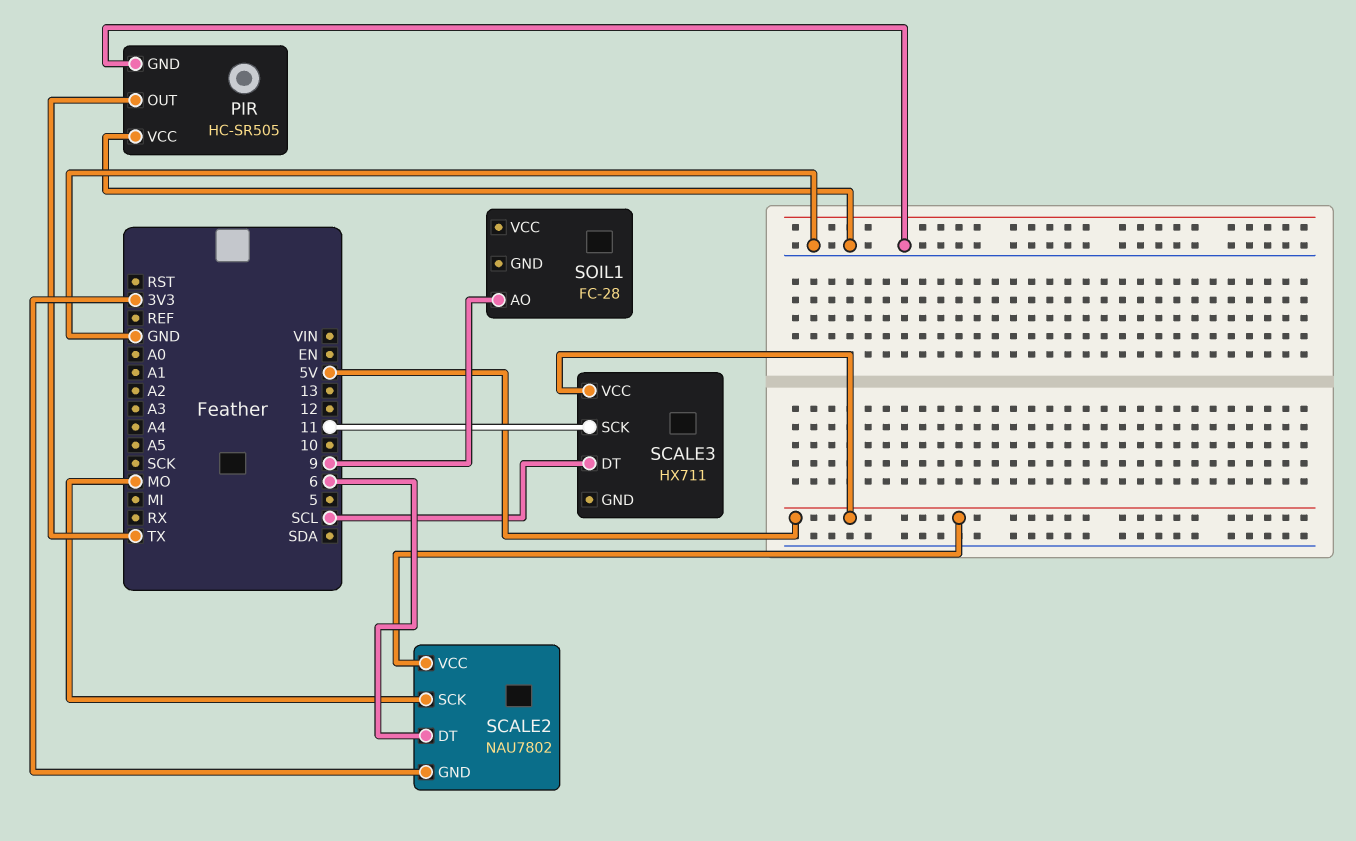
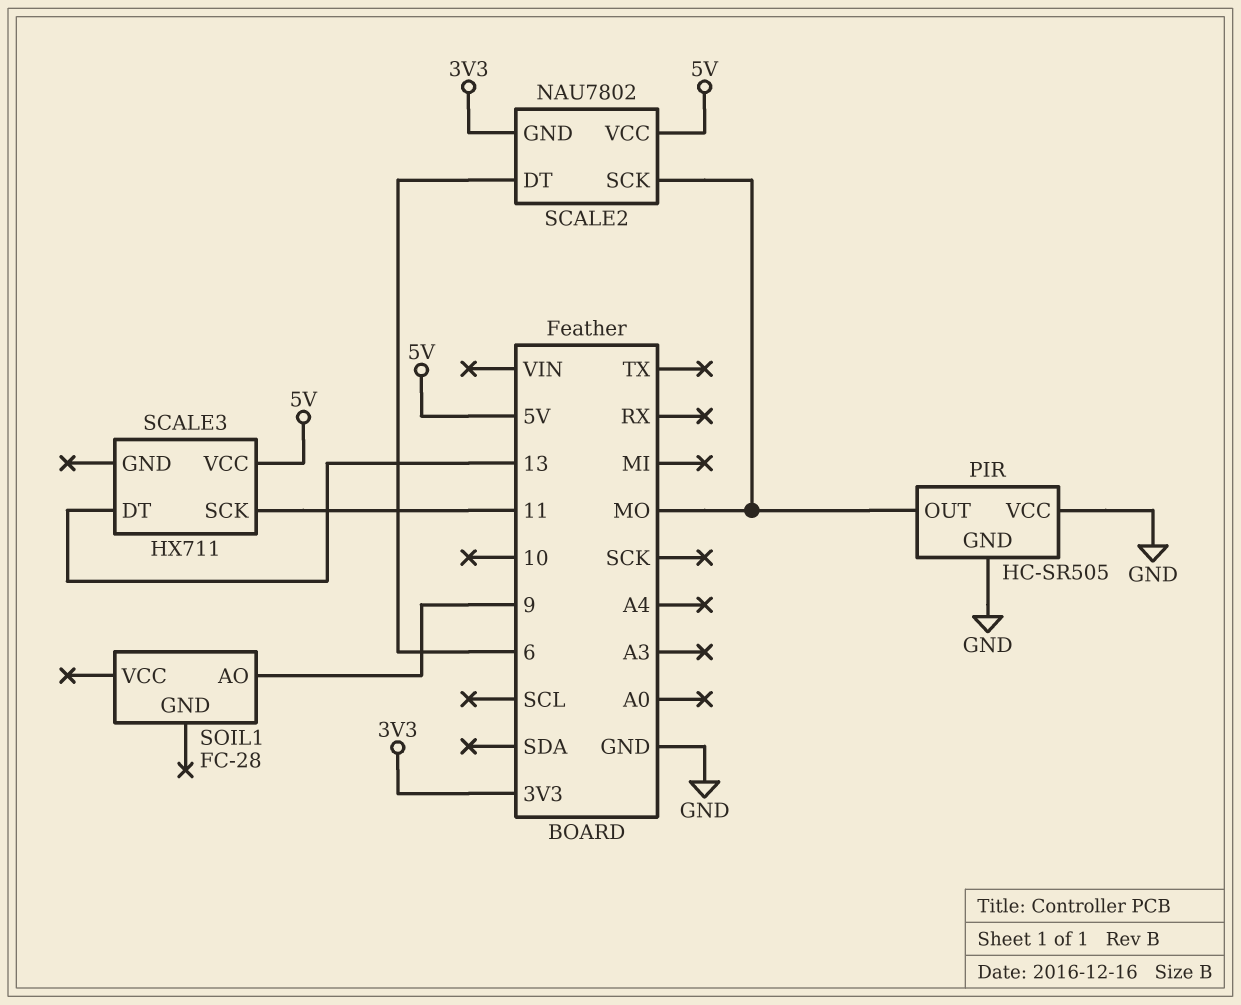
PIR pin OUT: TX -> MO
SCALE3 pin DT: SCL -> 13

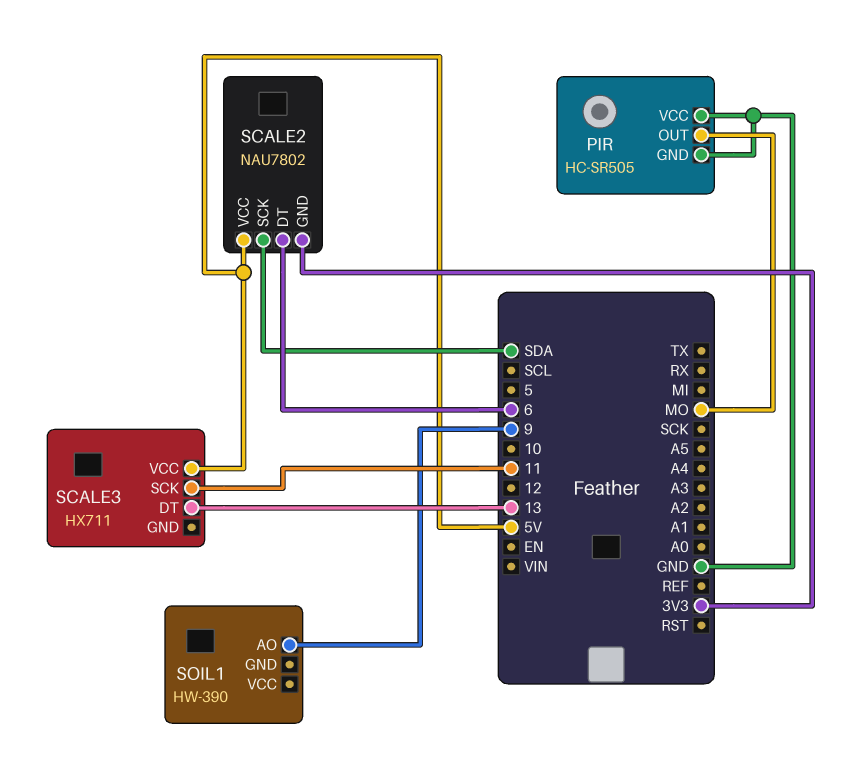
SCALE2 pin SCK: MO -> SDA
SOIL1: FC-28 -> HW-390

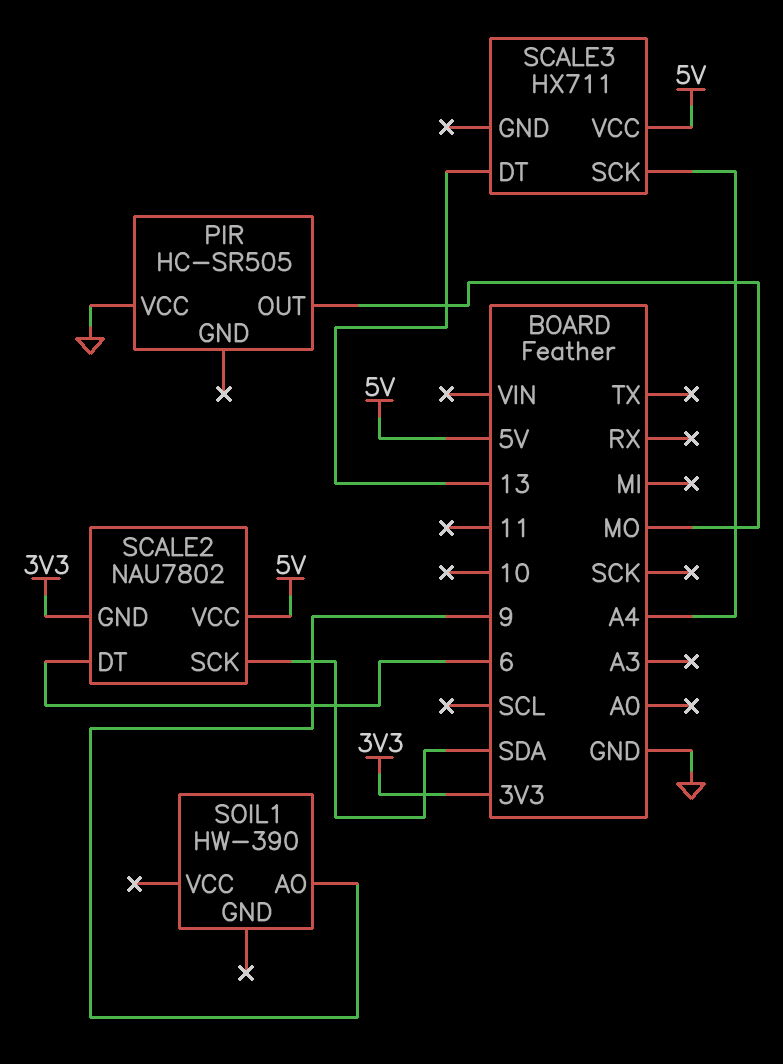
PIR pin GND: GND -> none
SCALE3 pin SCK: 11 -> A4

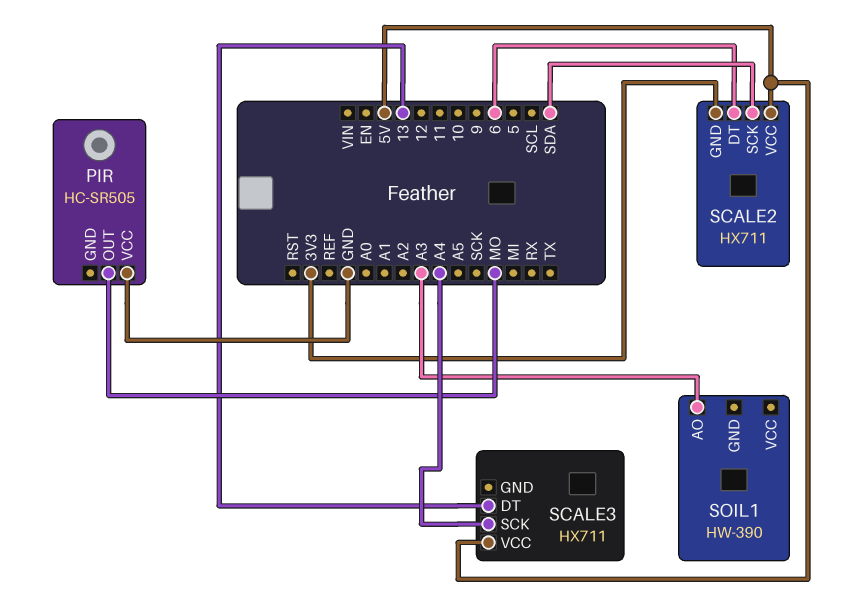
SCALE2: NAU7802 -> HX711
SOIL1 pin AO: 9 -> A3

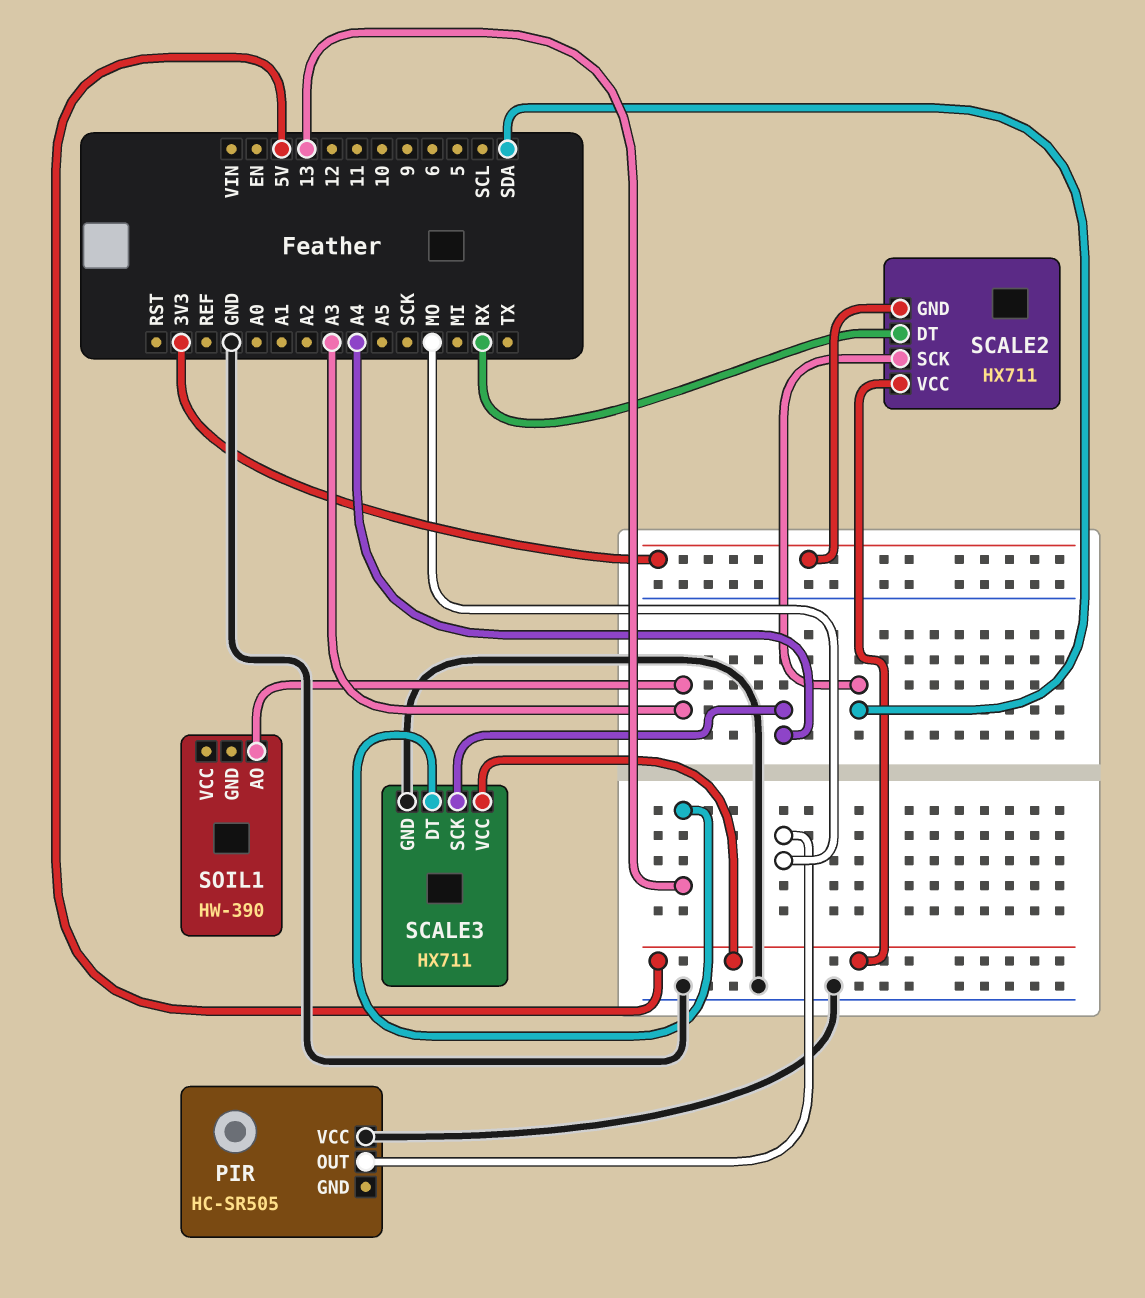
SCALE2 pin DT: 6 -> RX
SCALE3 pin GND: none -> GND

